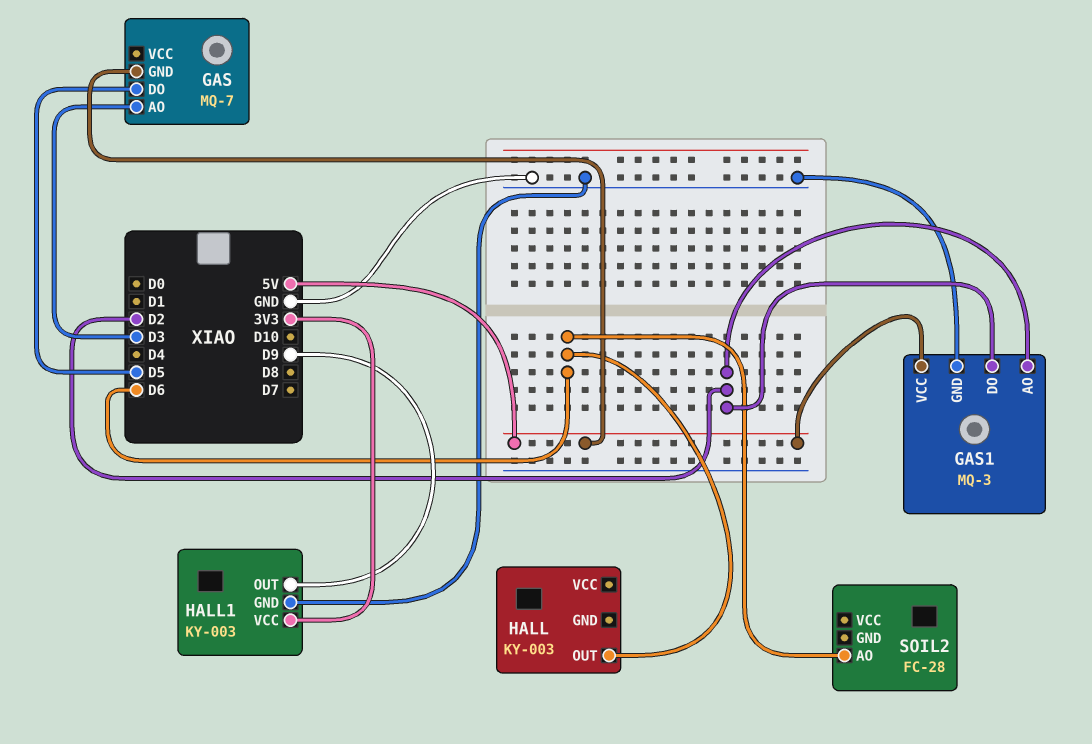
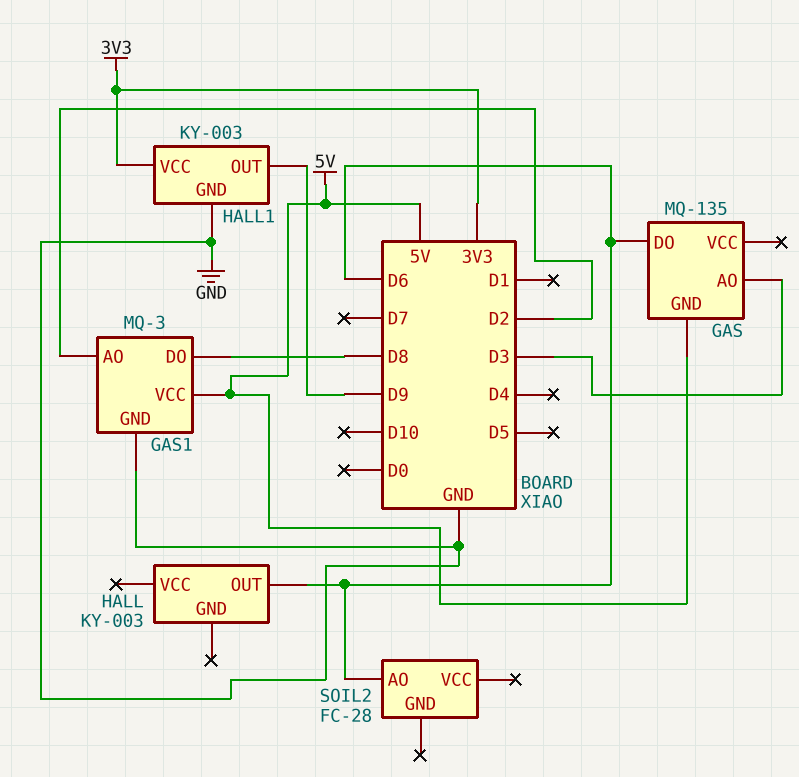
GAS: MQ-7 -> MQ-135
GAS pin DO: D5 -> D6
GAS1 pin DO: D2 -> D8

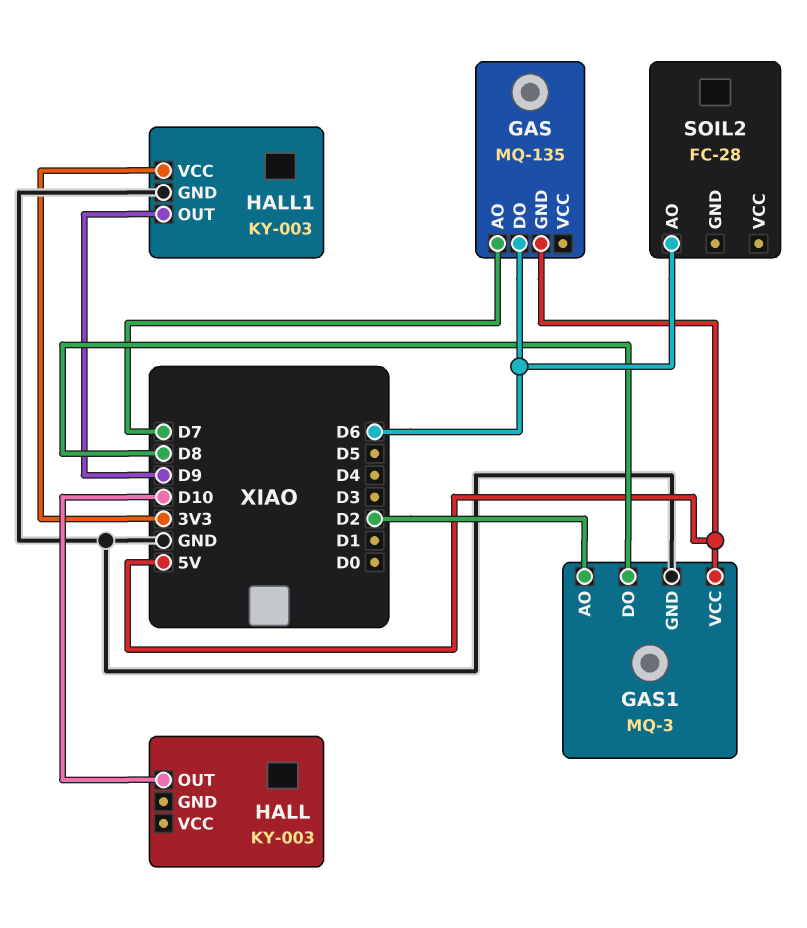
GAS pin AO: D3 -> D7
HALL pin OUT: D6 -> D10

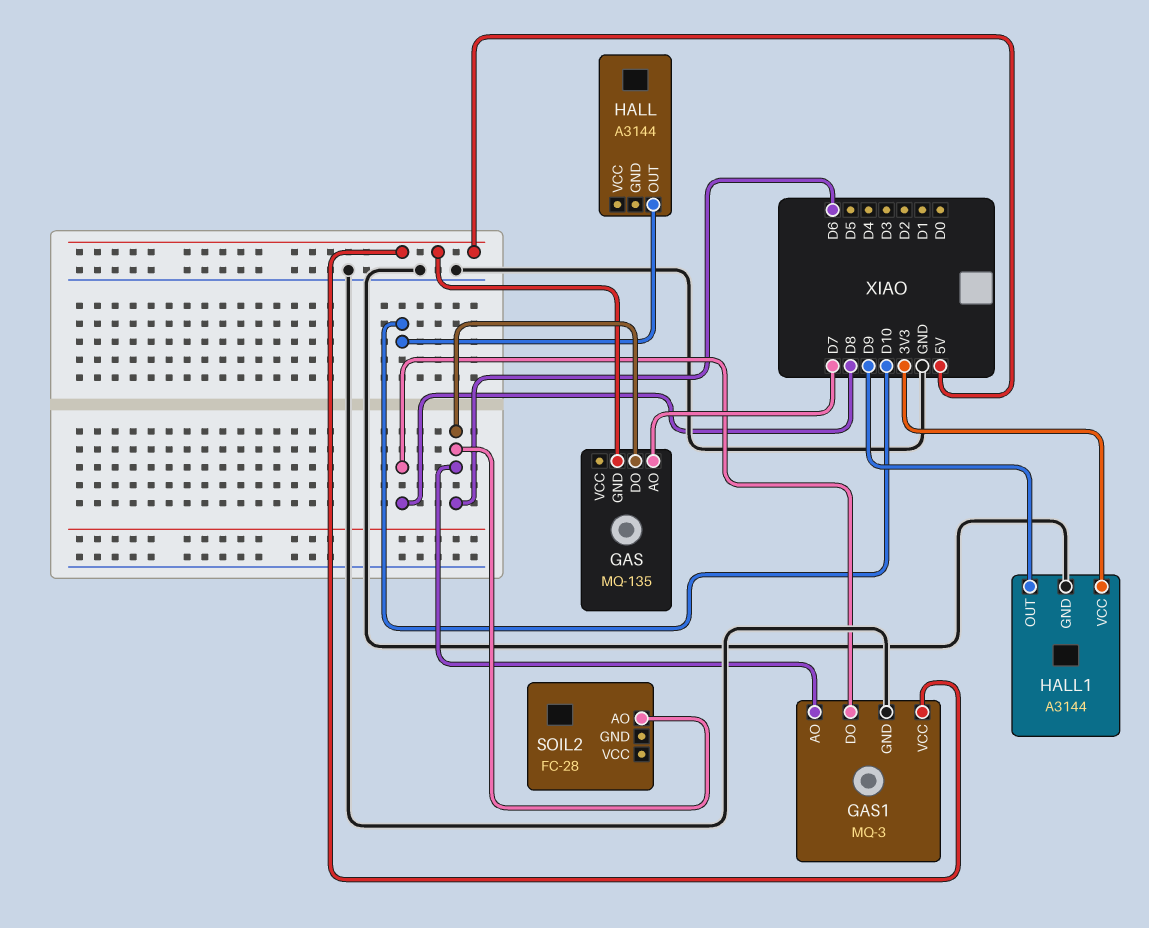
GAS1 pin AO: D2 -> D6
HALL: KY-003 -> A3144
HALL1: KY-003 -> A3144

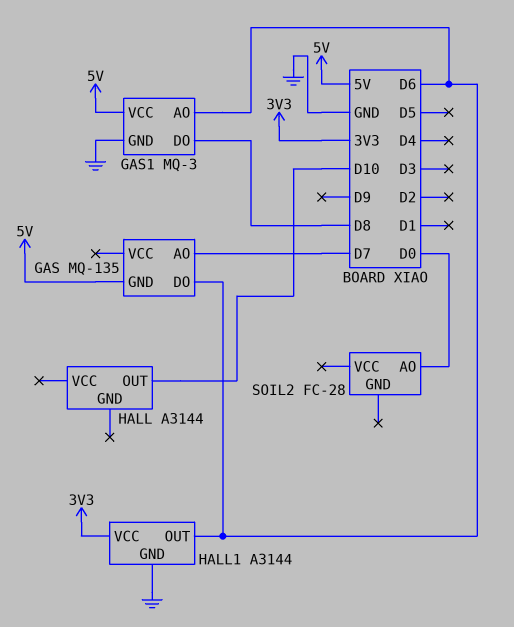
HALL1 pin OUT: D9 -> D6
SOIL2 pin AO: D6 -> D0

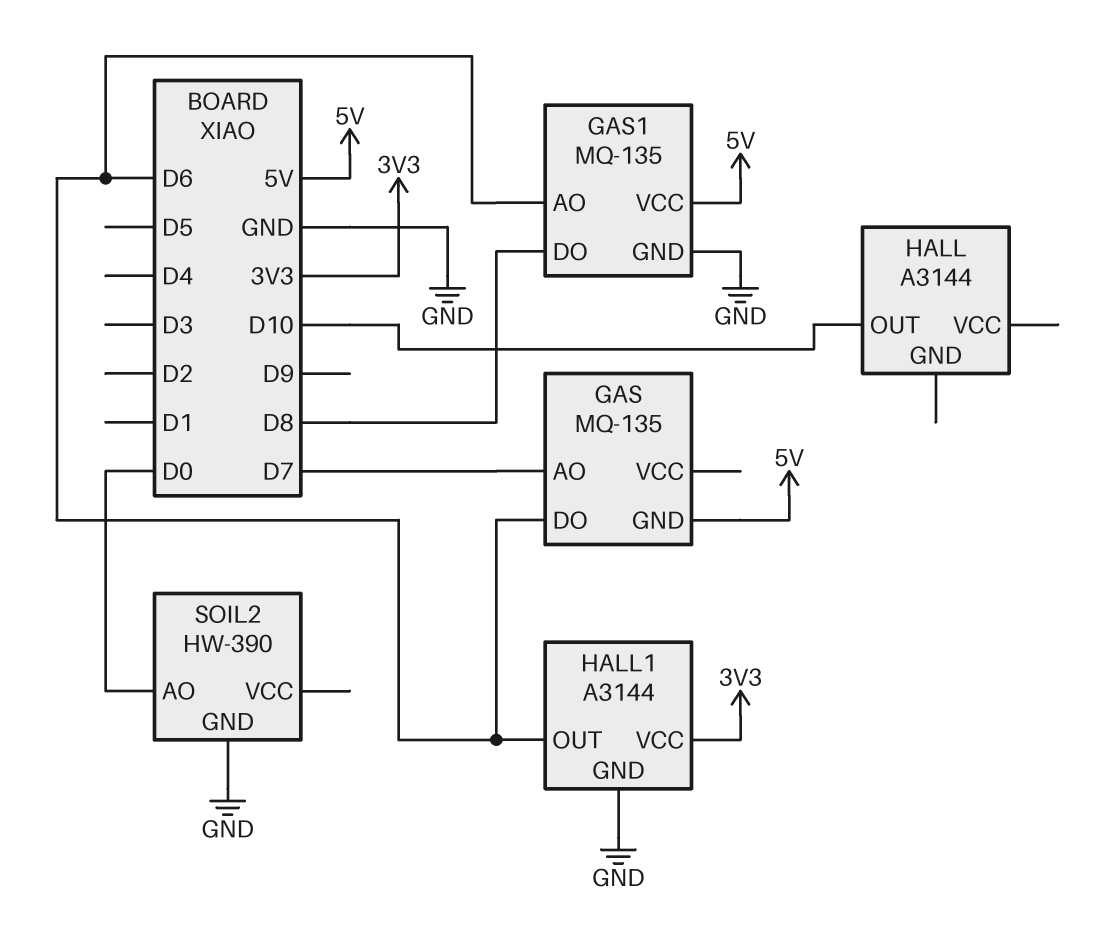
GAS1: MQ-3 -> MQ-135
SOIL2: FC-28 -> HW-390
SOIL2 pin GND: none -> GND

